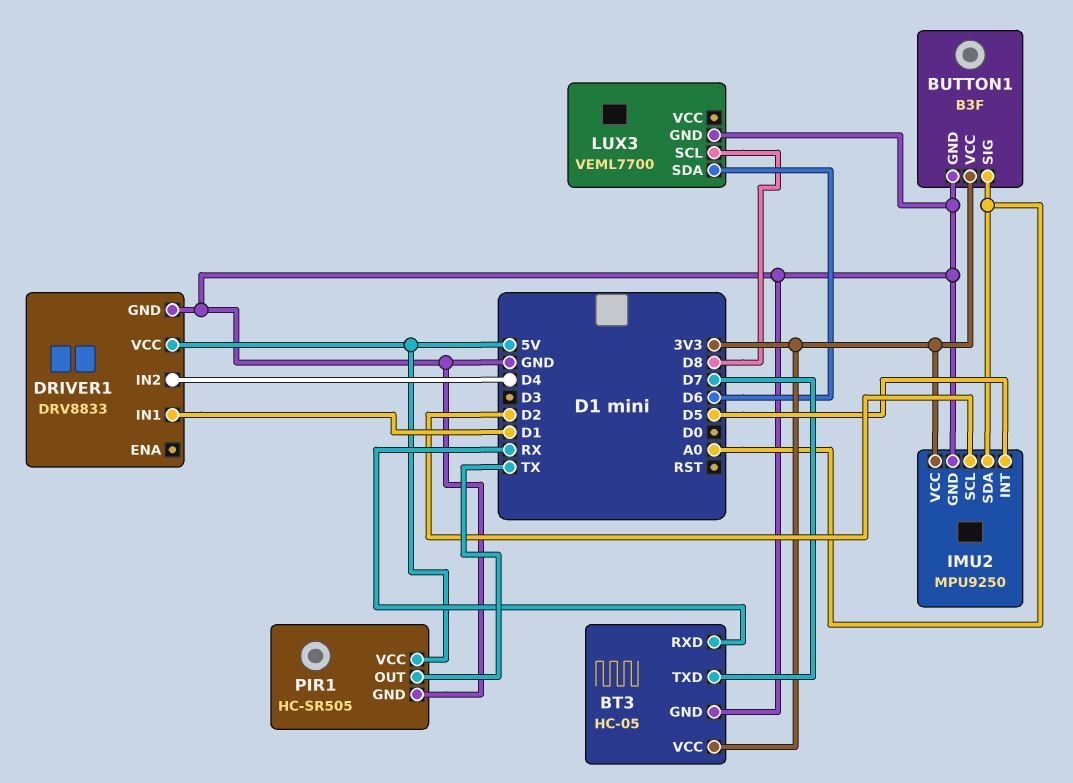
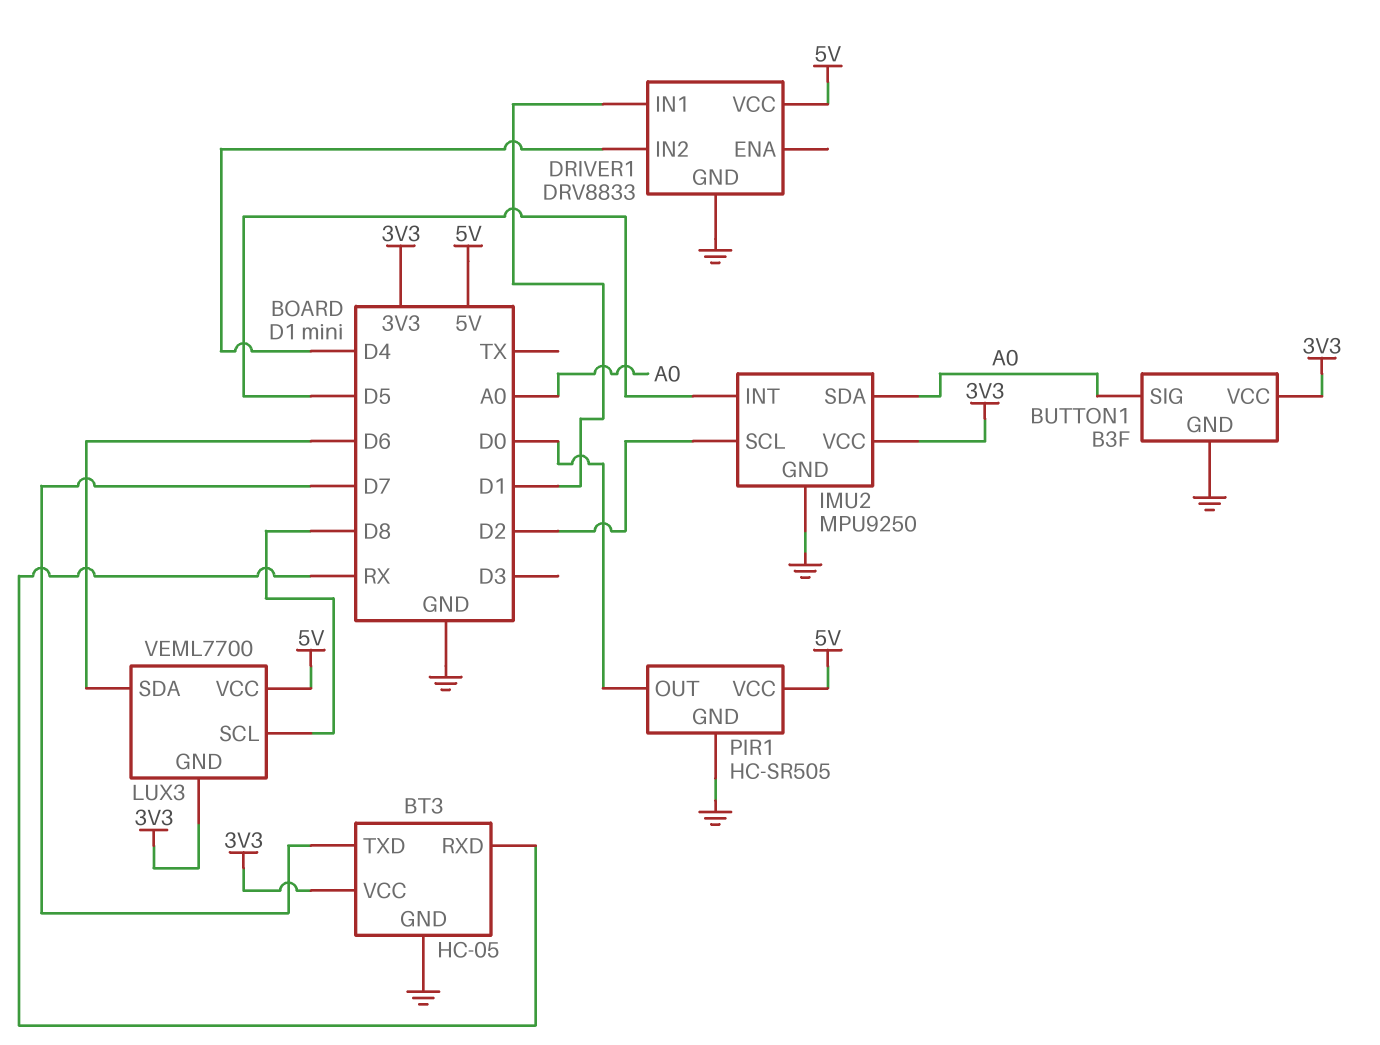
LUX3 pin GND: GND -> 3V3
LUX3 pin VCC: none -> 5V
PIR1 pin OUT: TX -> D0

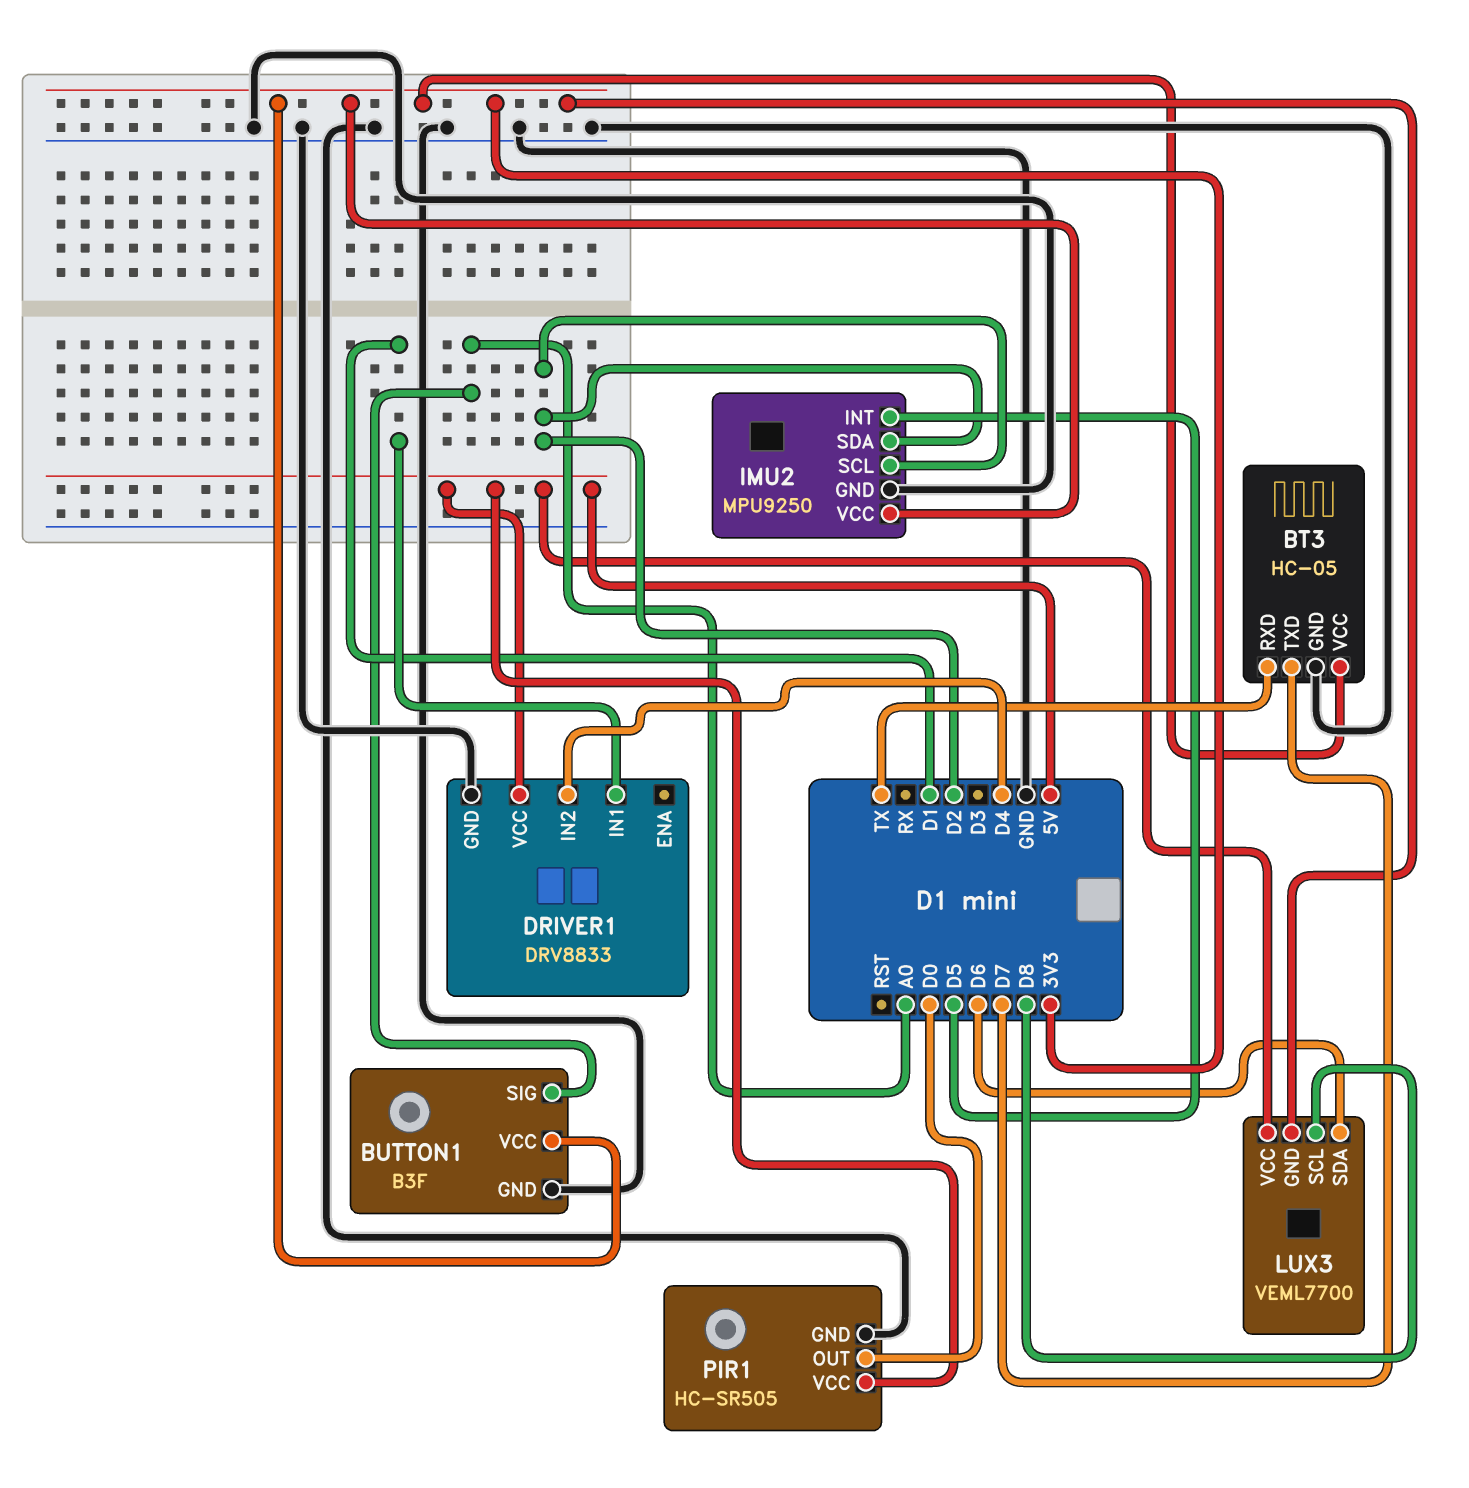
BT3 pin RXD: RX -> TX
IMU2 pin SDA: A0 -> D2

